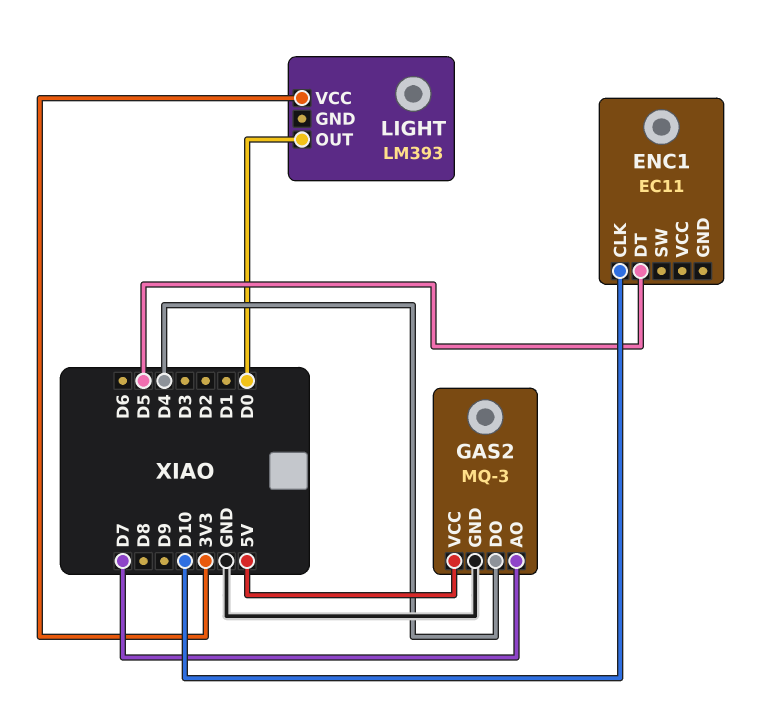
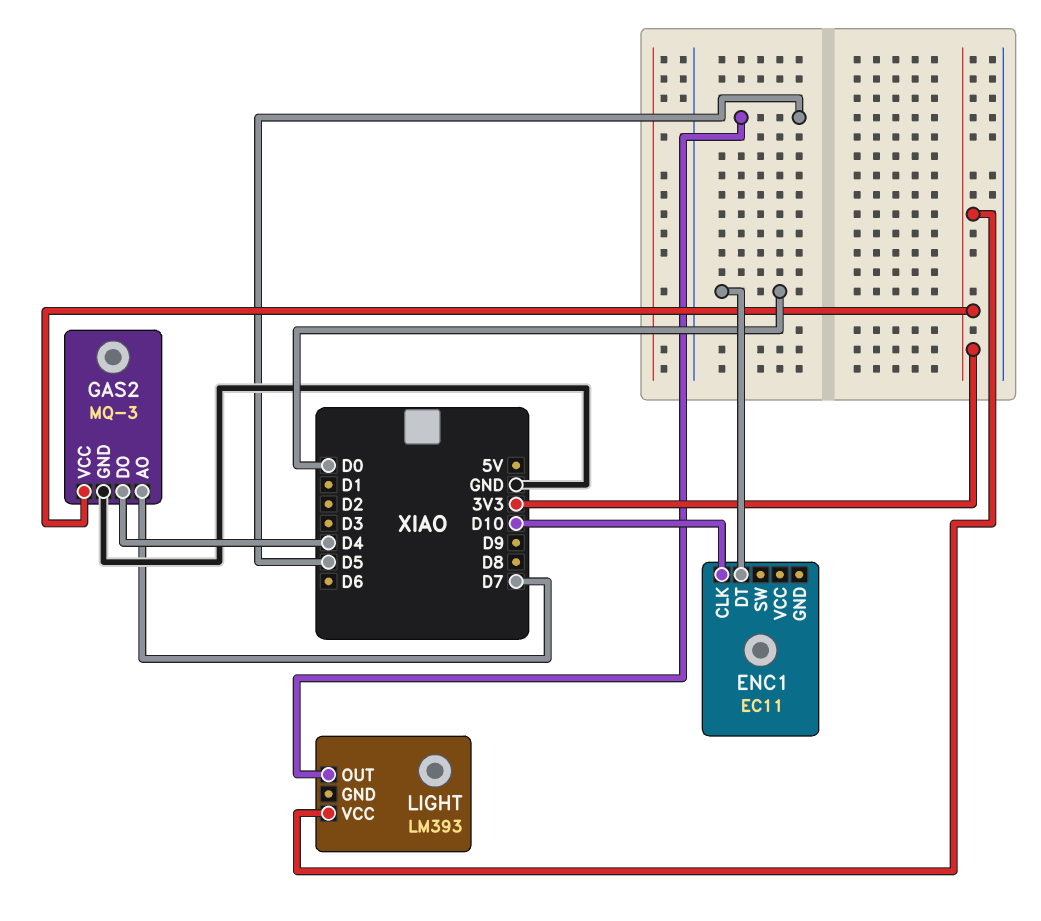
ENC1 pin DT: D5 -> D0
GAS2 pin VCC: 5V -> 3V3
LIGHT pin OUT: D0 -> D5

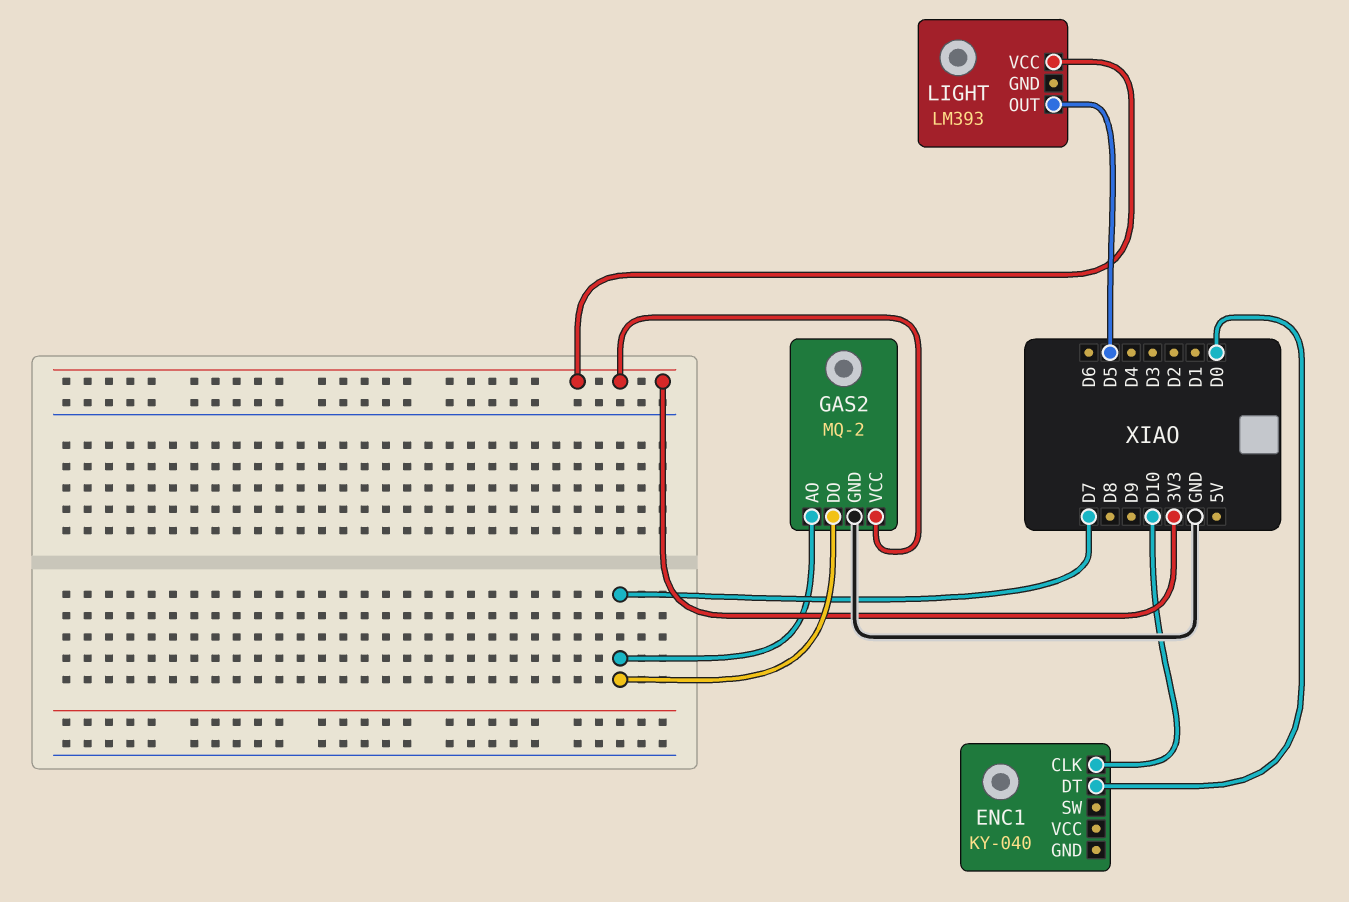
ENC1: EC11 -> KY-040
GAS2: MQ-3 -> MQ-2
GAS2 pin DO: D4 -> D7

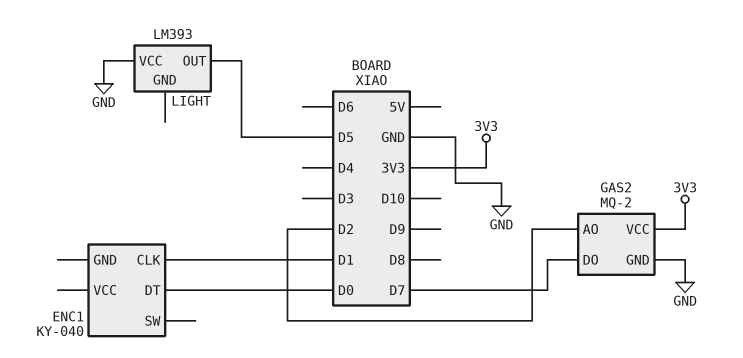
ENC1 pin CLK: D10 -> D1
GAS2 pin AO: D7 -> D2
LIGHT pin VCC: 3V3 -> GND

